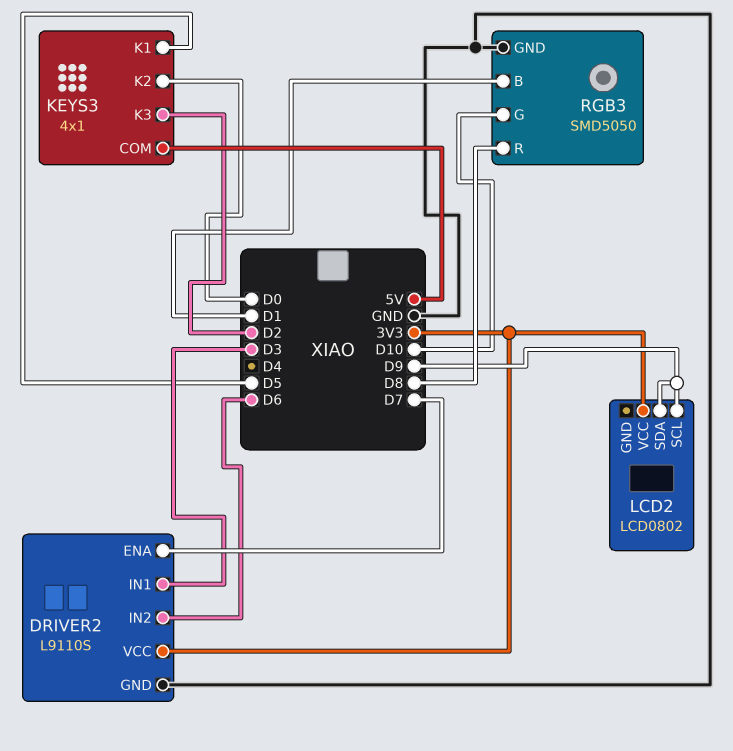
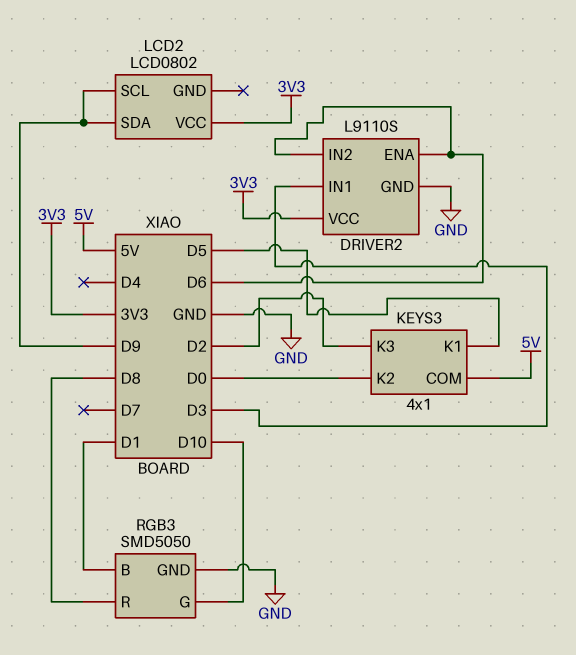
DRIVER2 pin ENA: D7 -> D6

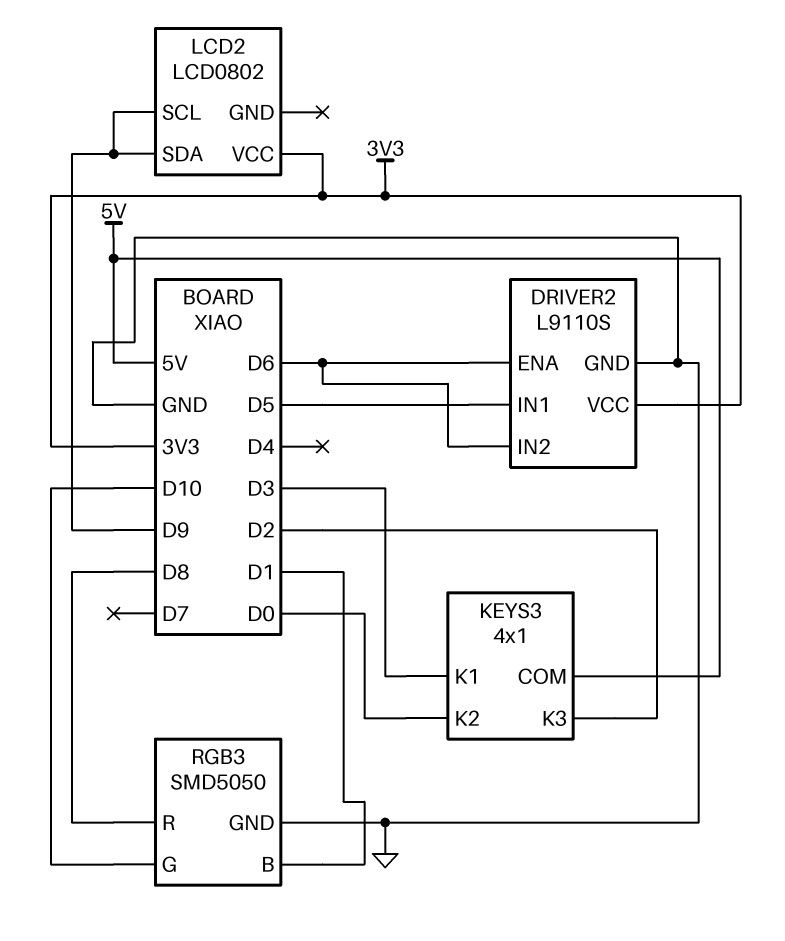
DRIVER2 pin IN1: D3 -> D5
KEYS3 pin K1: D5 -> D3

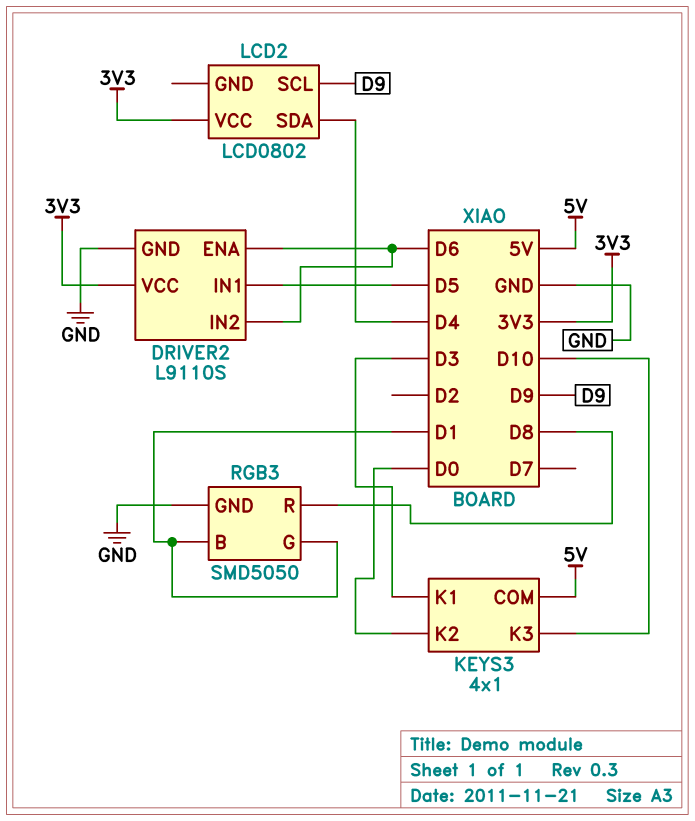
KEYS3 pin K3: D2 -> D10
LCD2 pin SDA: D9 -> D4
RGB3 pin G: D10 -> D1

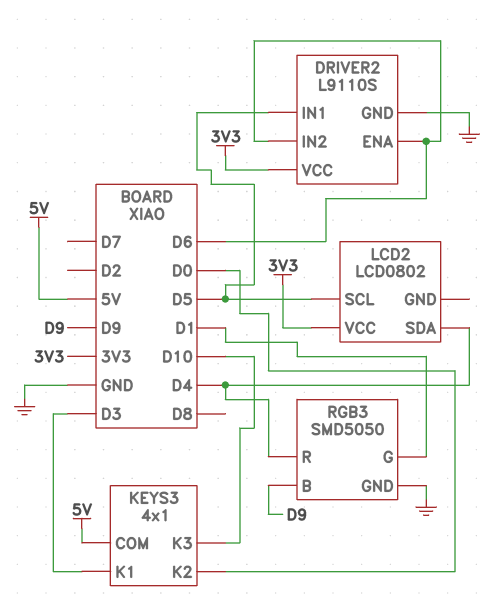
LCD2 pin SCL: D9 -> D5
RGB3 pin B: D1 -> D9
RGB3 pin R: D8 -> D4

